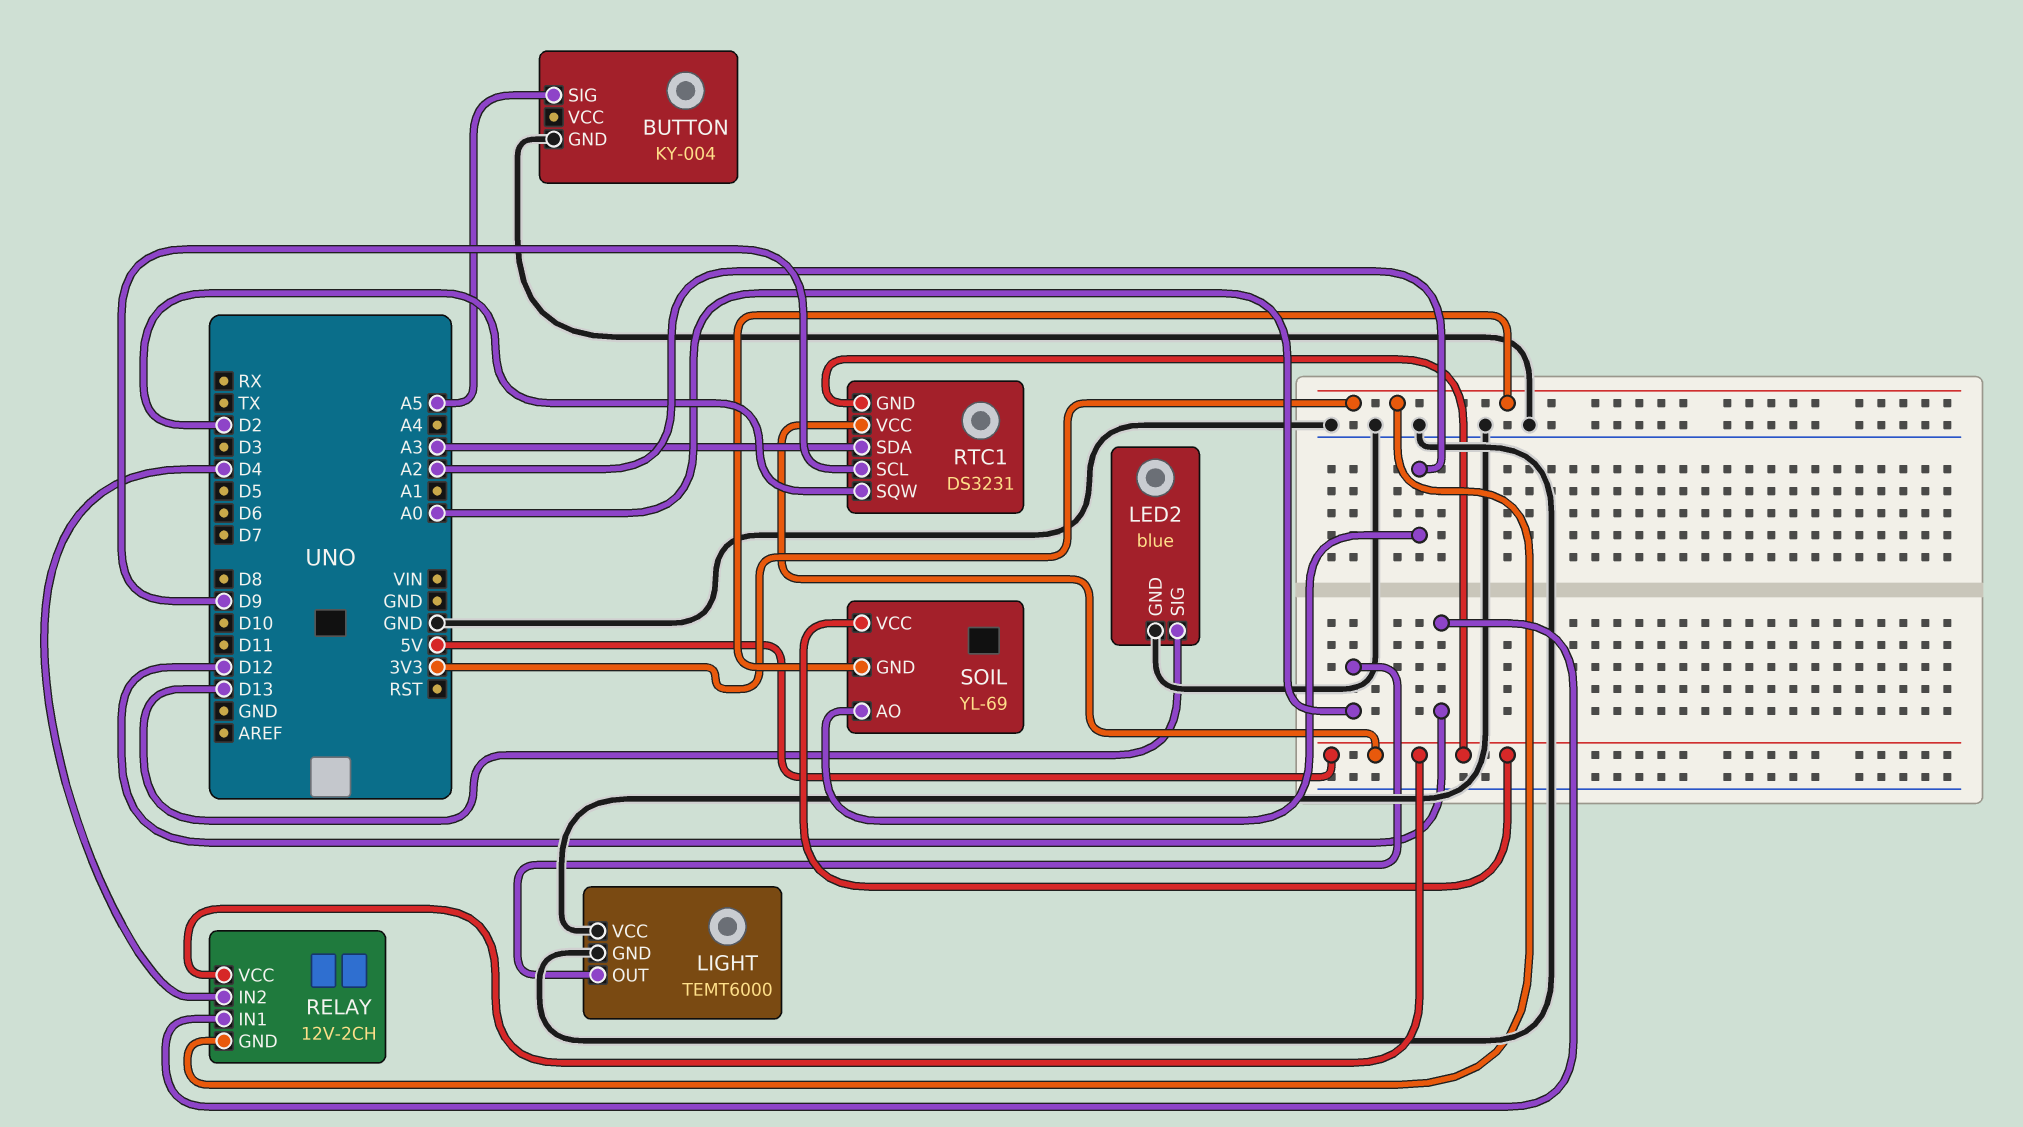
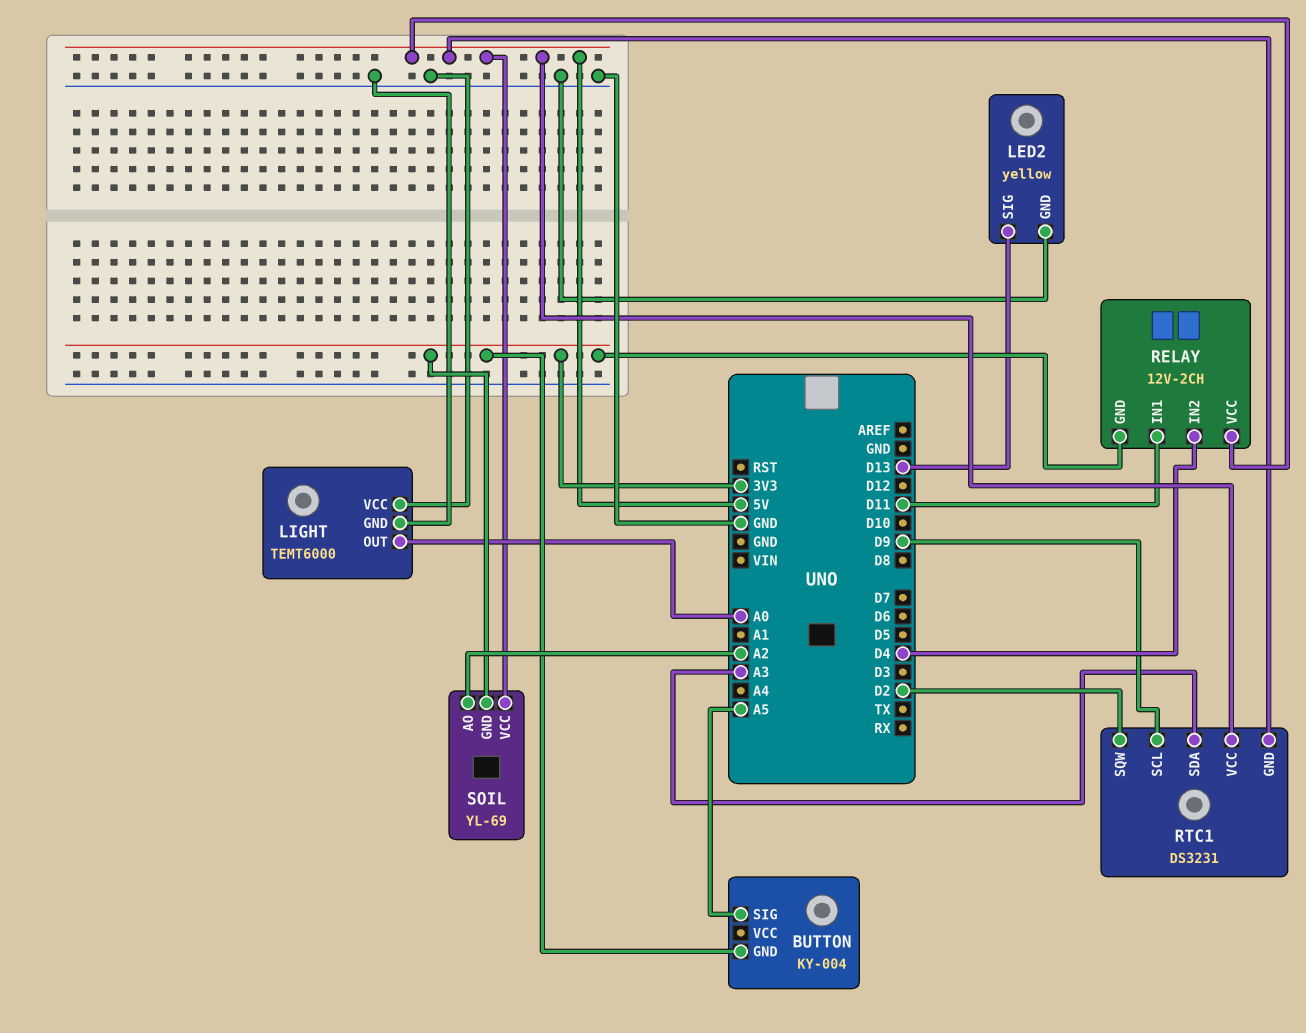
BUTTON pin GND: GND -> 3V3
LED2: blue -> yellow
RELAY pin IN1: D12 -> D11

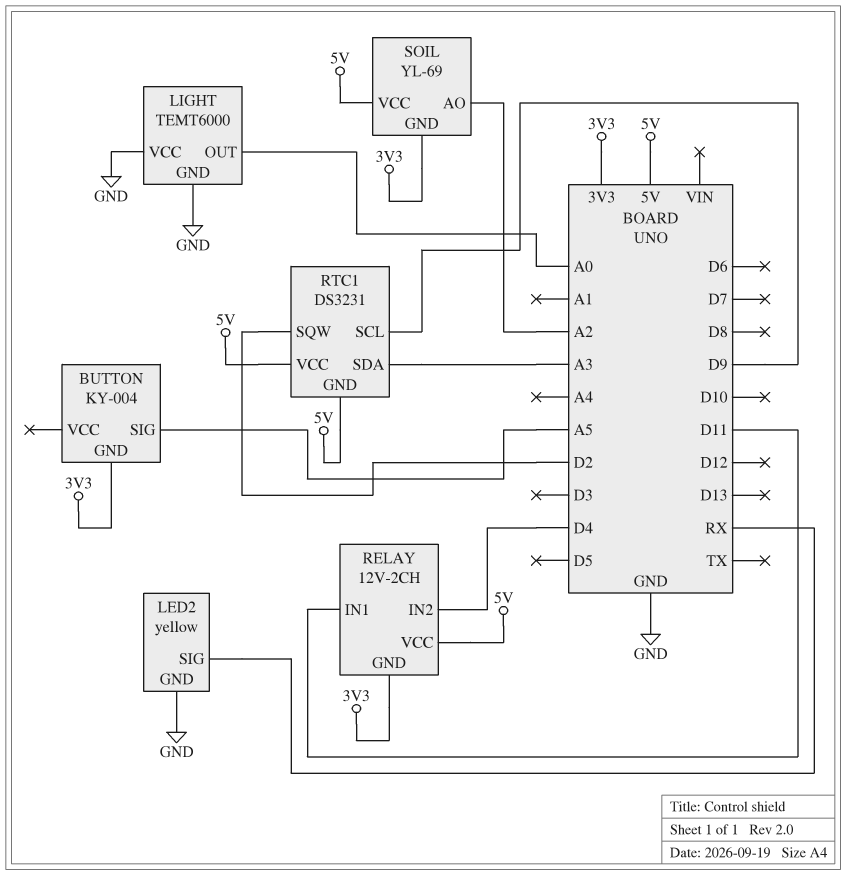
LED2 pin SIG: D13 -> RX

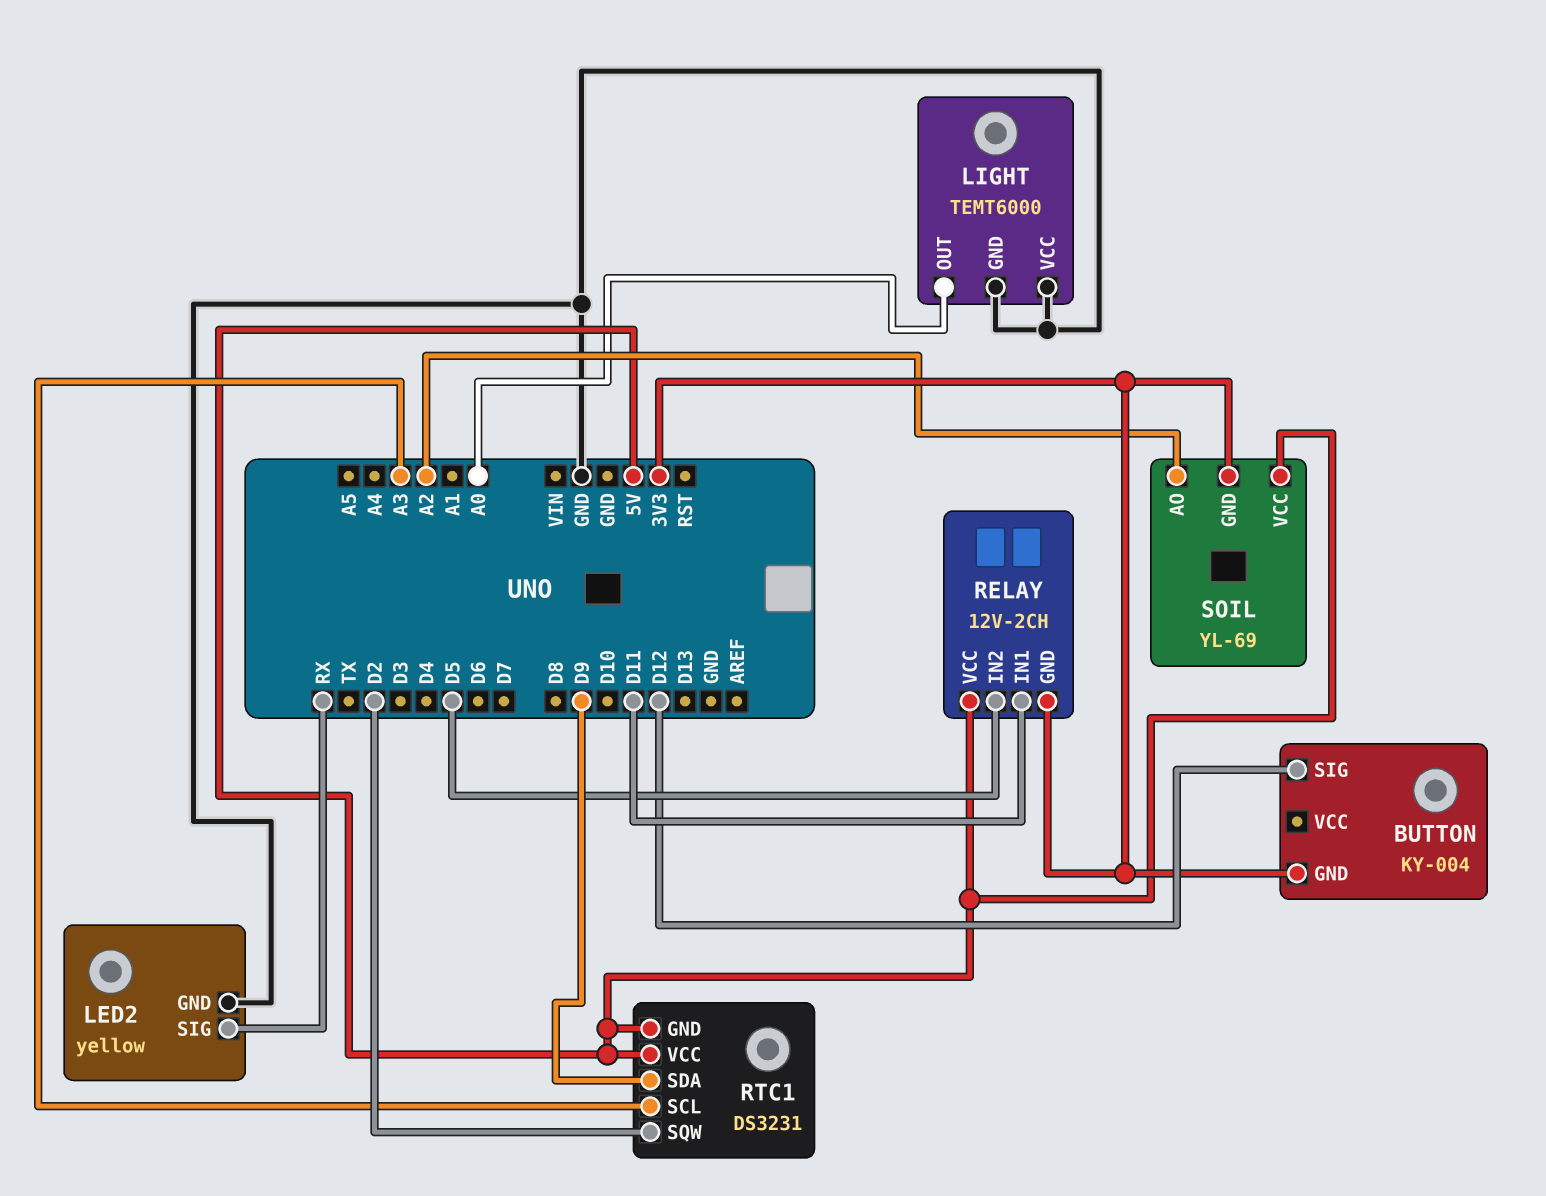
BUTTON pin SIG: A5 -> D12
RELAY pin IN2: D4 -> D5
RTC1 pin SCL: D9 -> A3
RTC1 pin SDA: A3 -> D9

